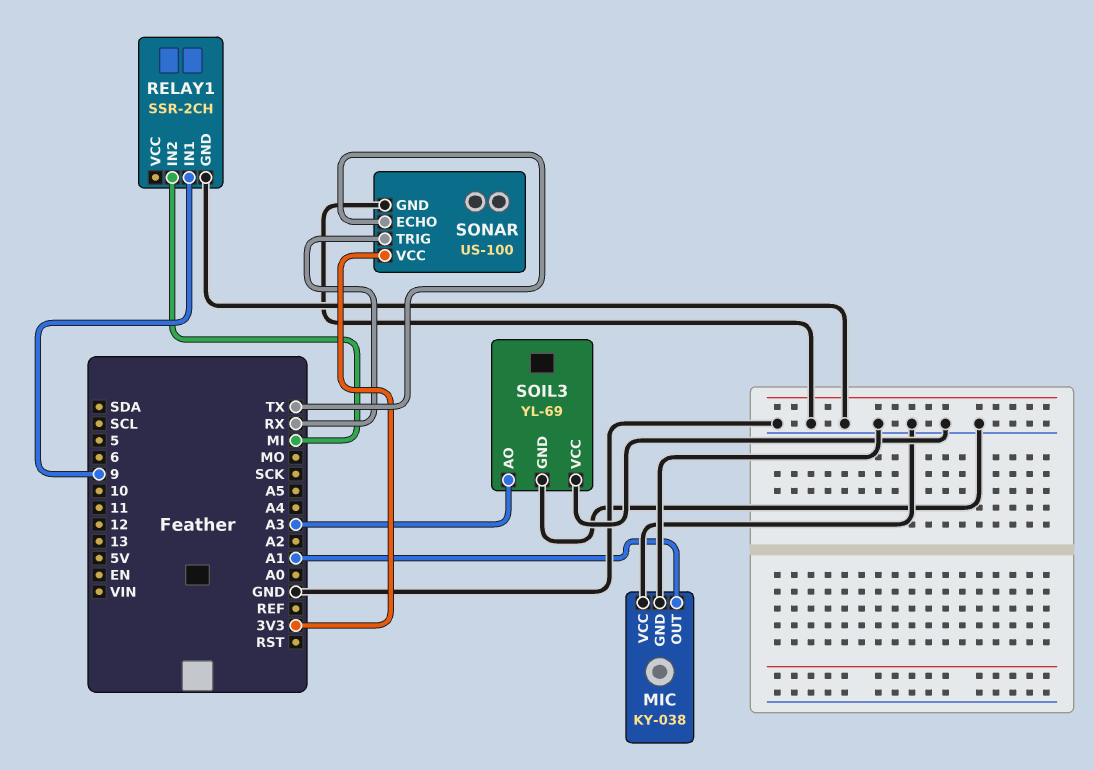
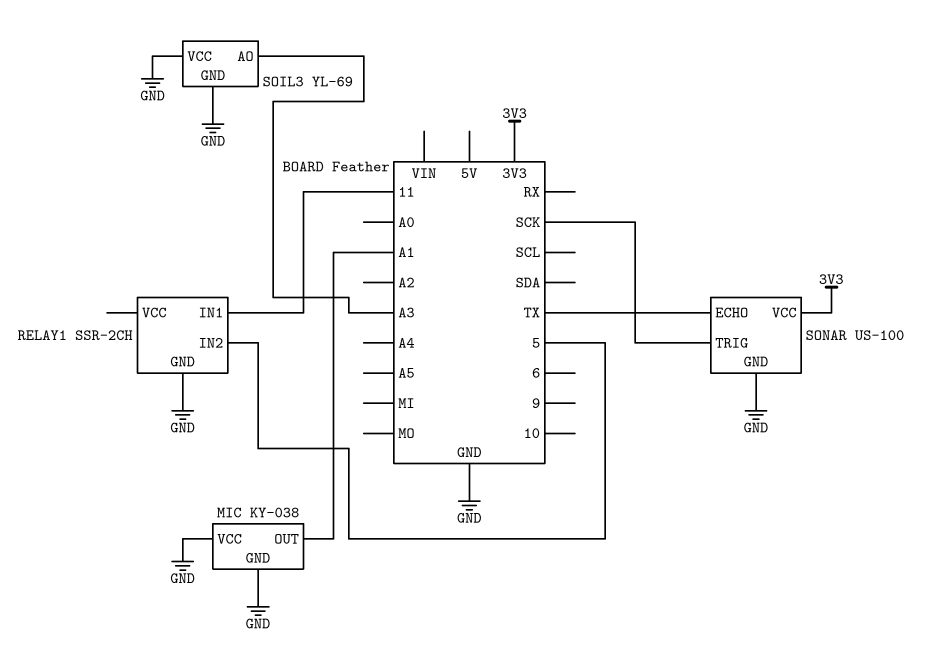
RELAY1 pin IN1: 9 -> 11
RELAY1 pin IN2: MI -> 5
SONAR pin TRIG: RX -> SCK

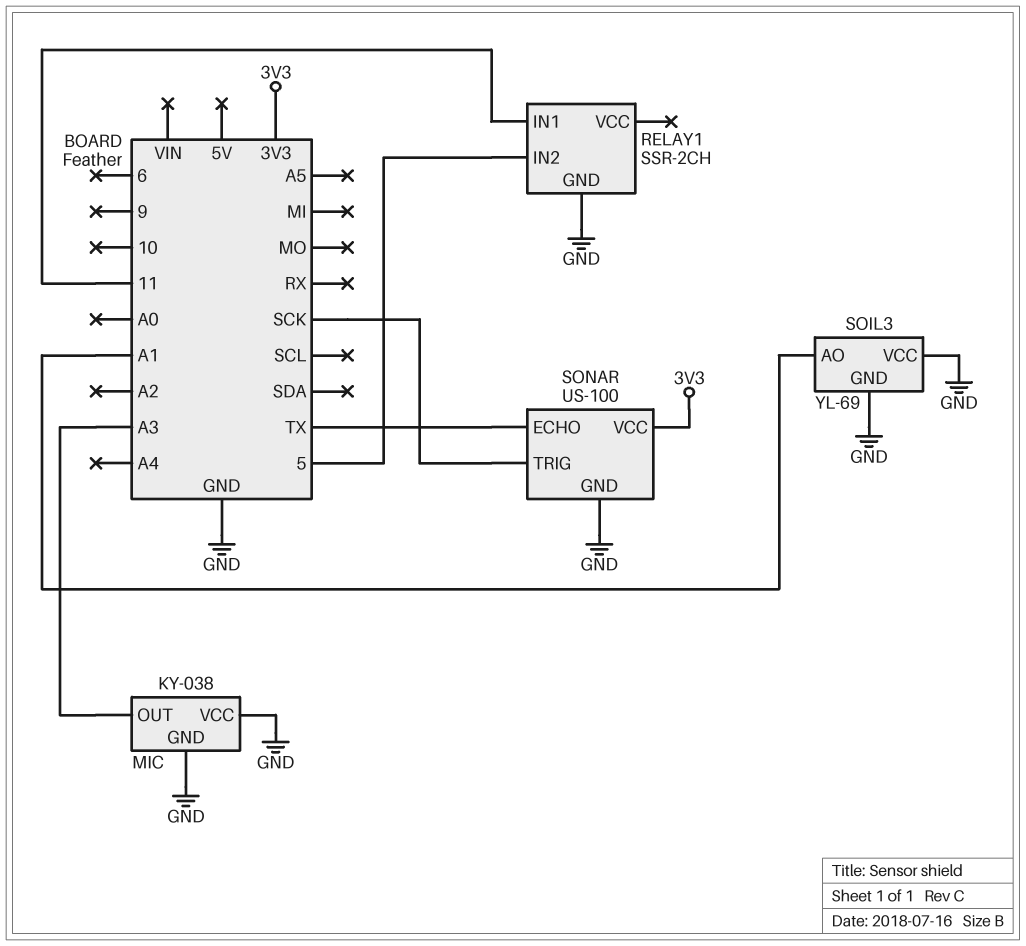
MIC pin OUT: A1 -> A3
SOIL3 pin AO: A3 -> A1

